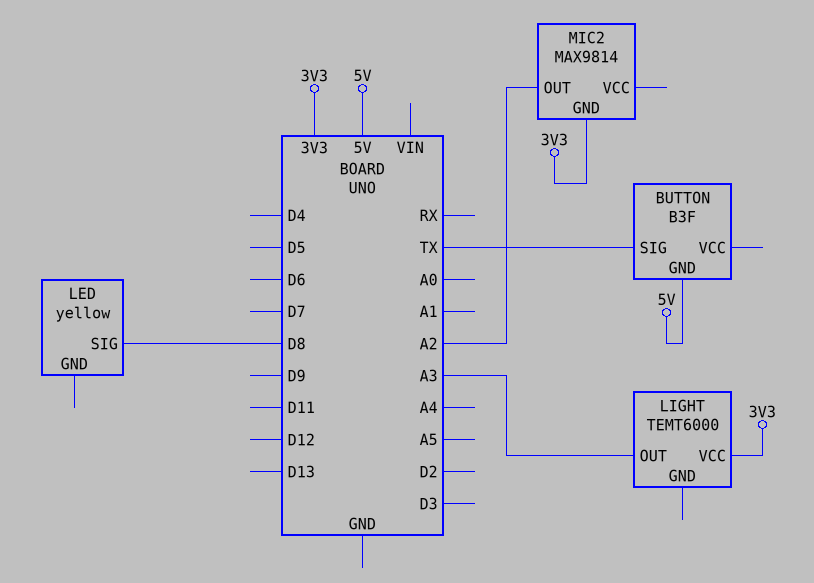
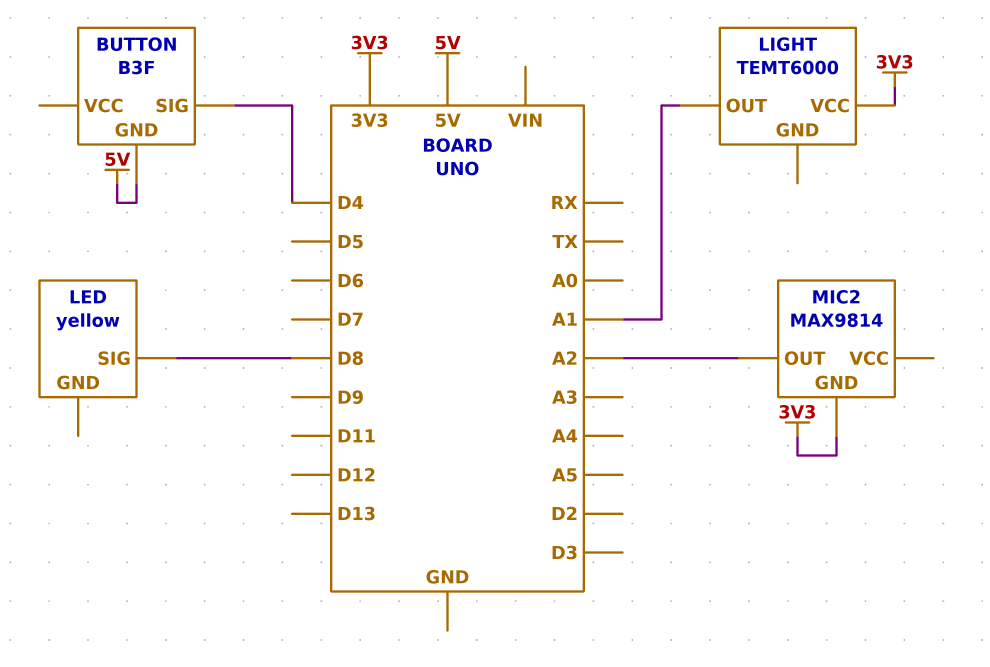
BUTTON pin SIG: TX -> D4
LIGHT pin OUT: A3 -> A1

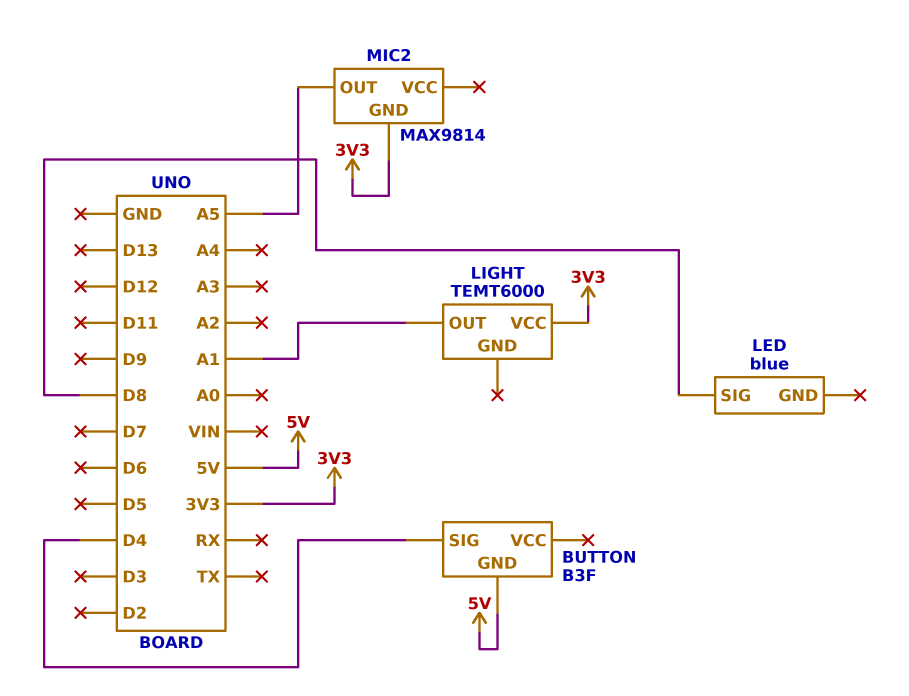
LED: yellow -> blue
MIC2 pin OUT: A2 -> A5

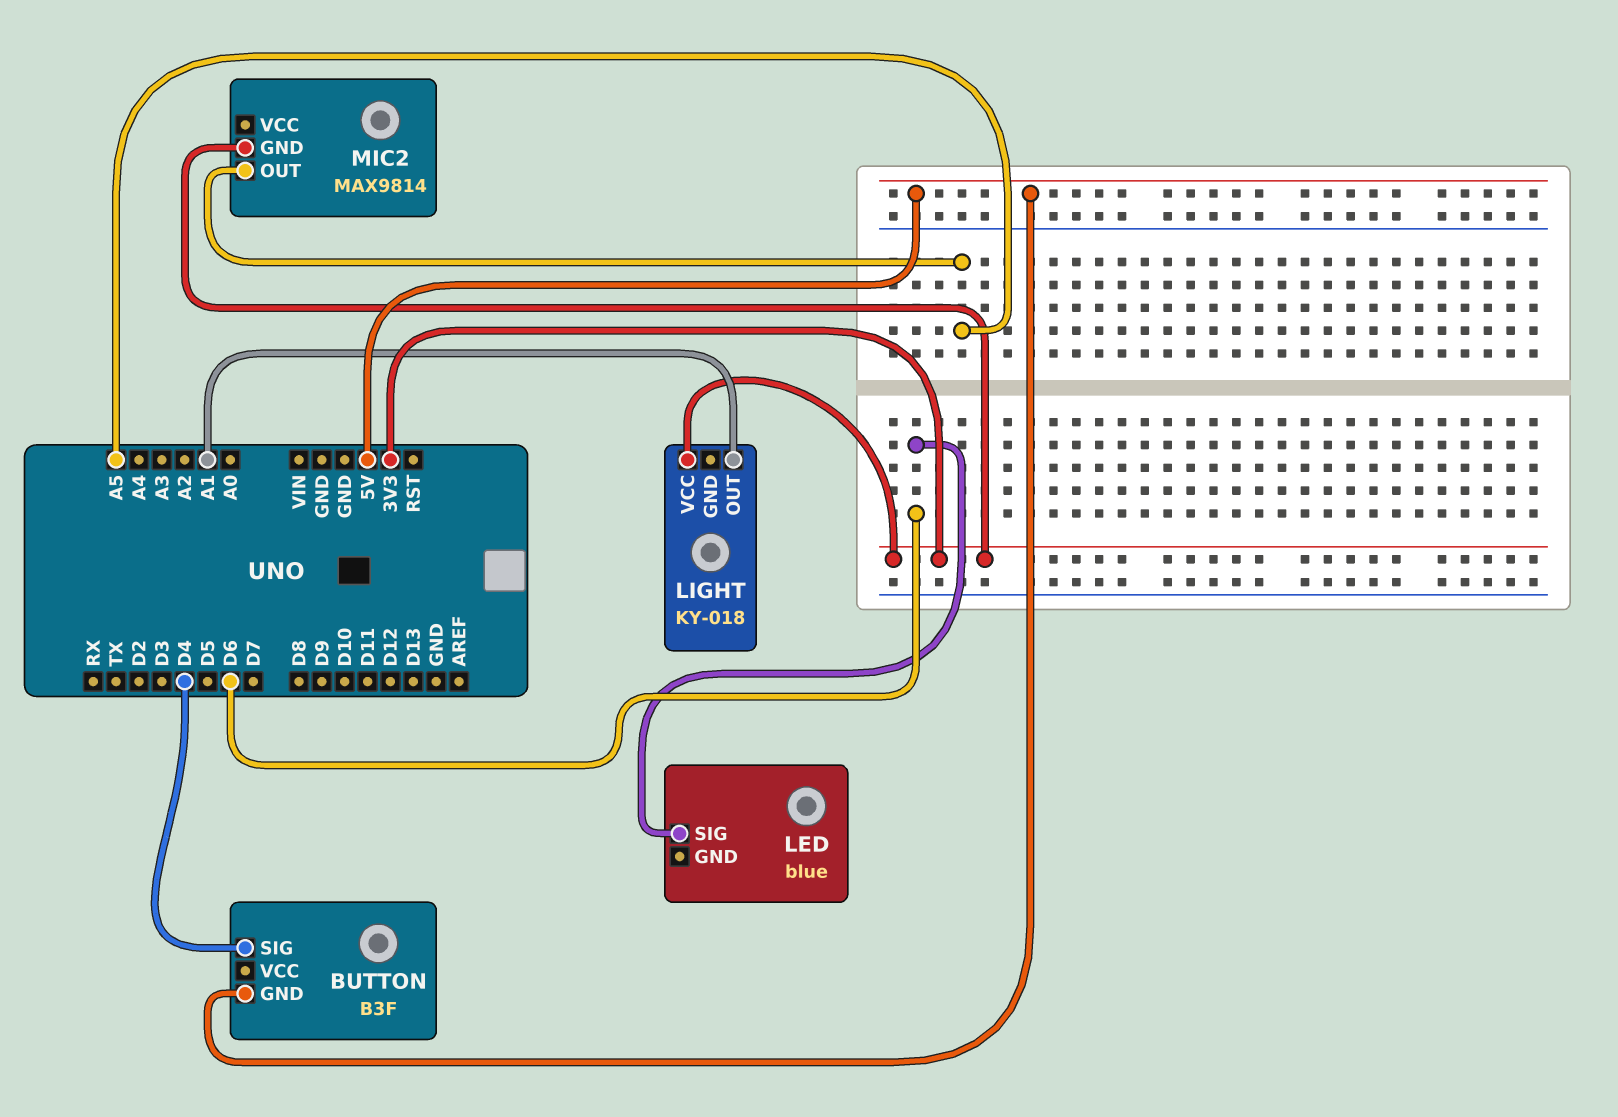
LED pin SIG: D8 -> D6
LIGHT: TEMT6000 -> KY-018

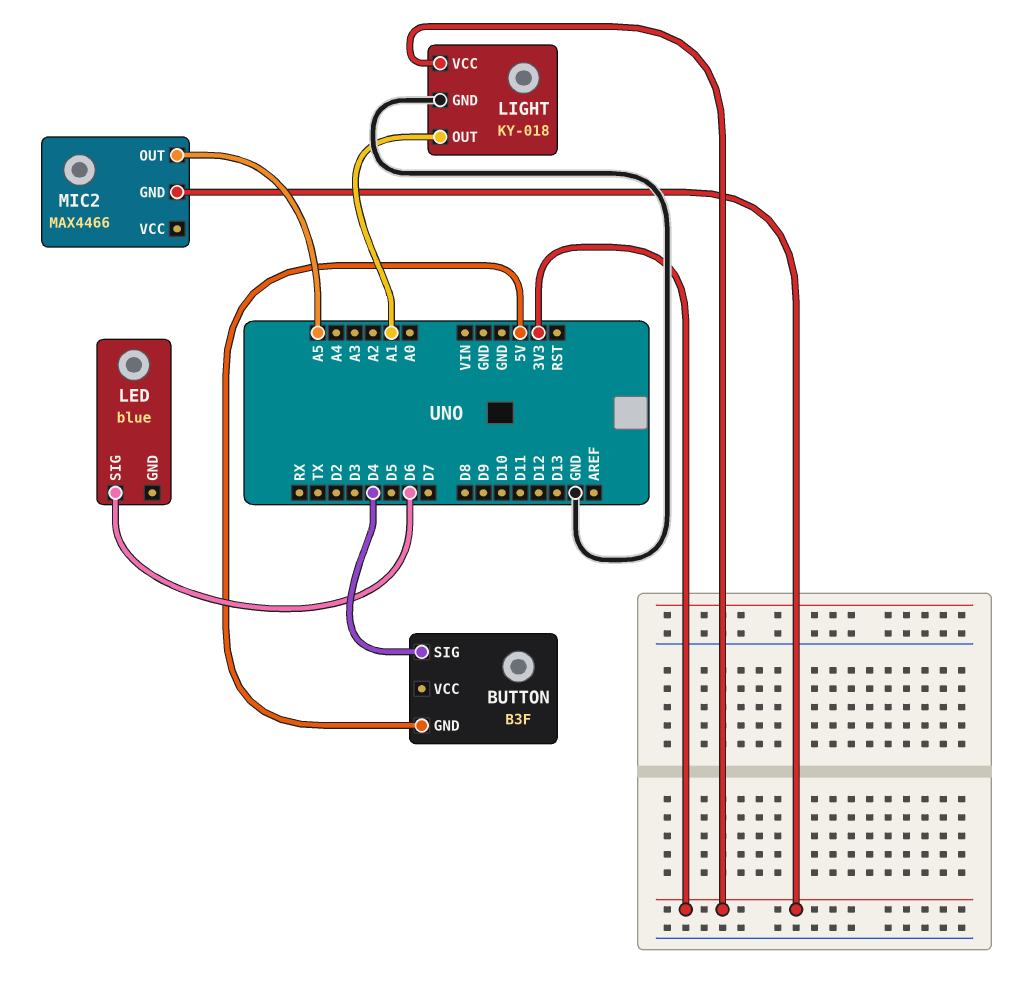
LIGHT pin GND: none -> GND
MIC2: MAX9814 -> MAX4466

